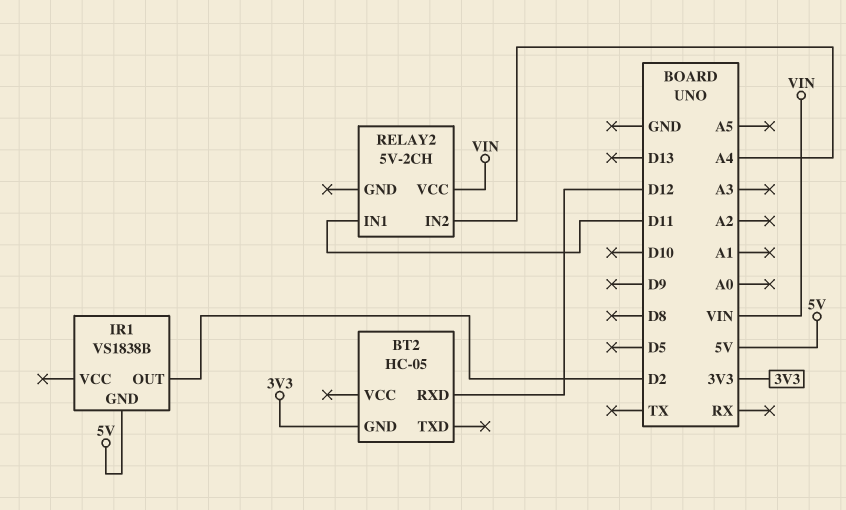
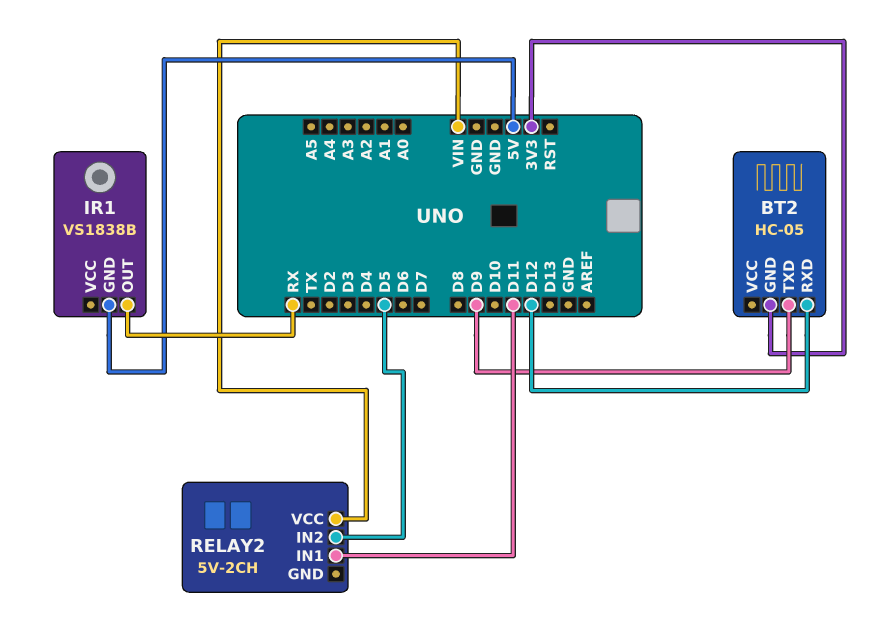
BT2 pin TXD: none -> D9
IR1 pin OUT: D2 -> RX
RELAY2 pin IN2: A4 -> D5

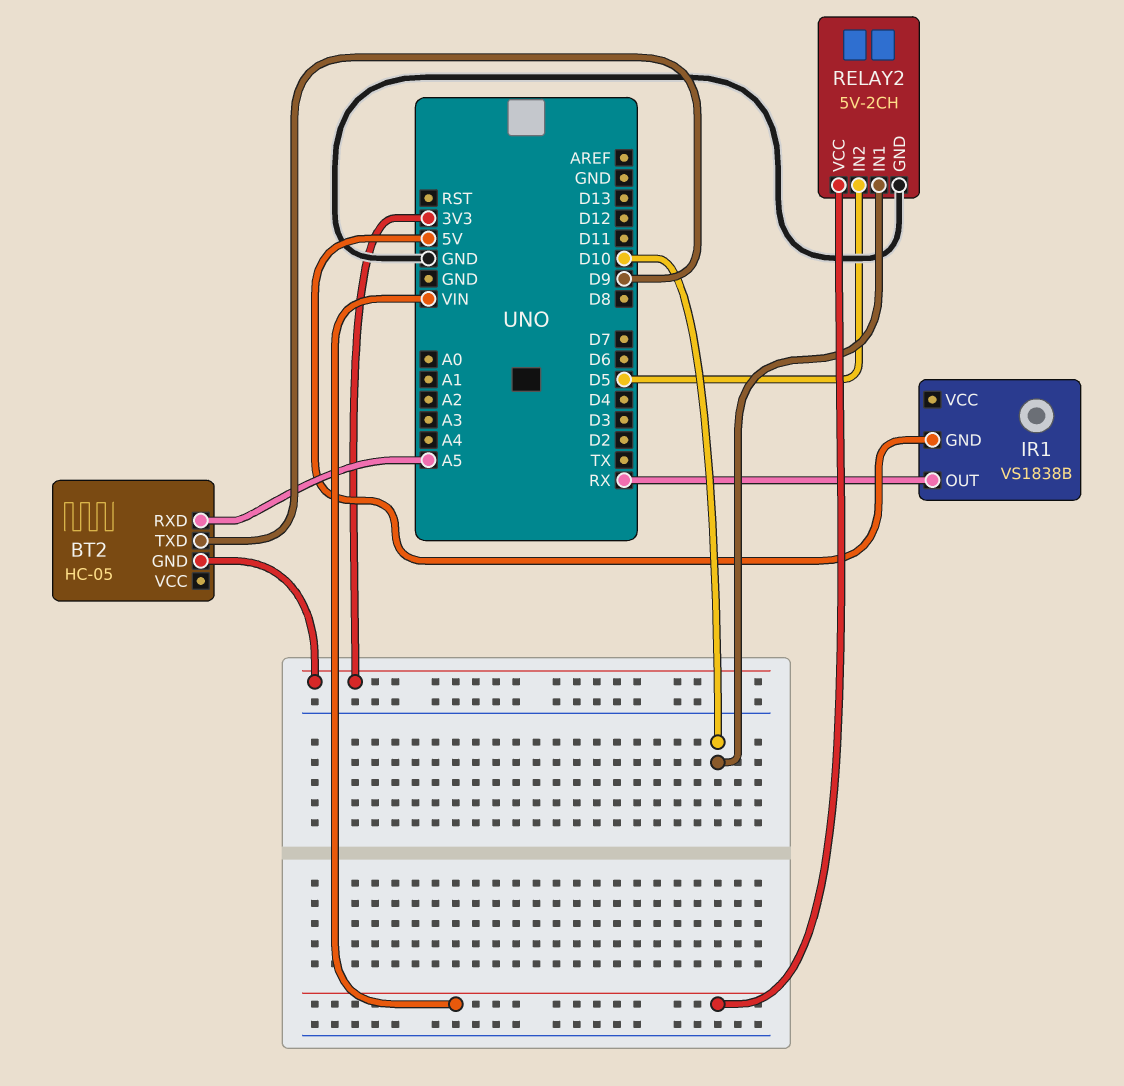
BT2 pin RXD: D12 -> A5
RELAY2 pin GND: none -> GND
RELAY2 pin IN1: D11 -> D10

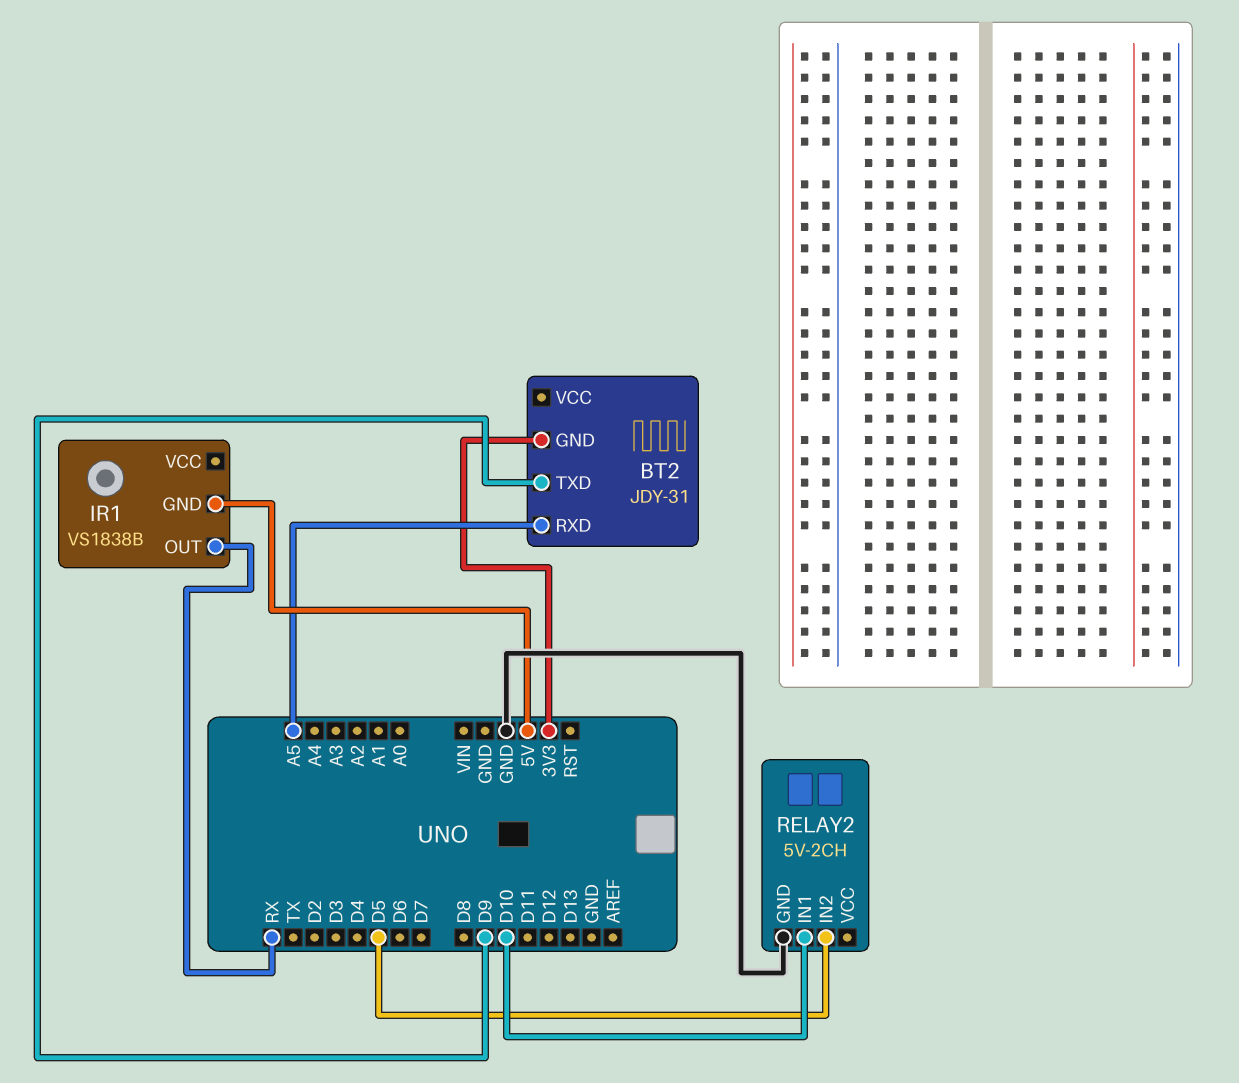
BT2: HC-05 -> JDY-31
RELAY2 pin VCC: VIN -> none

